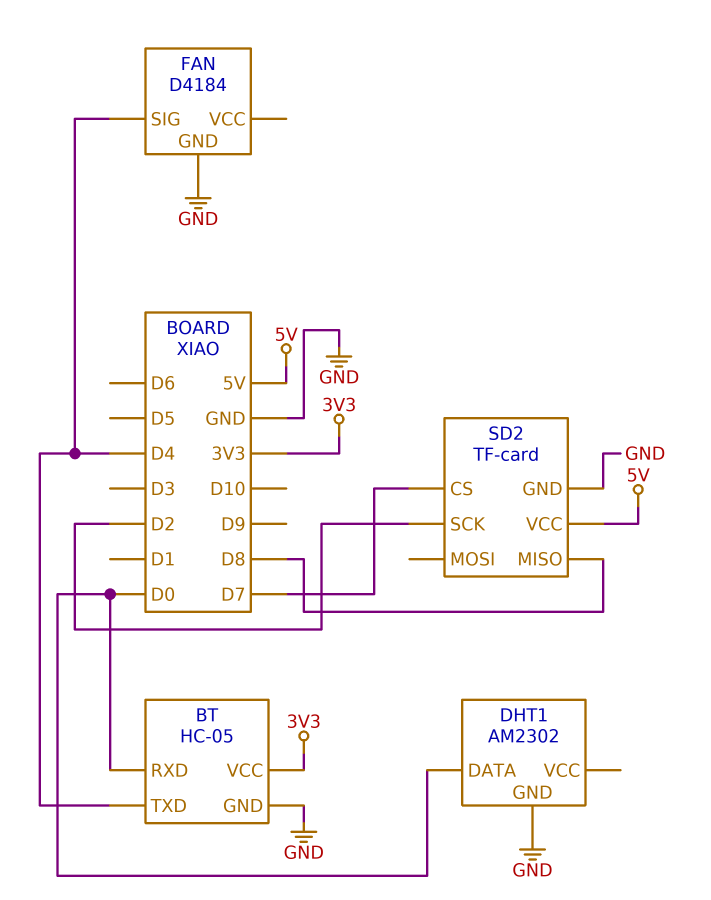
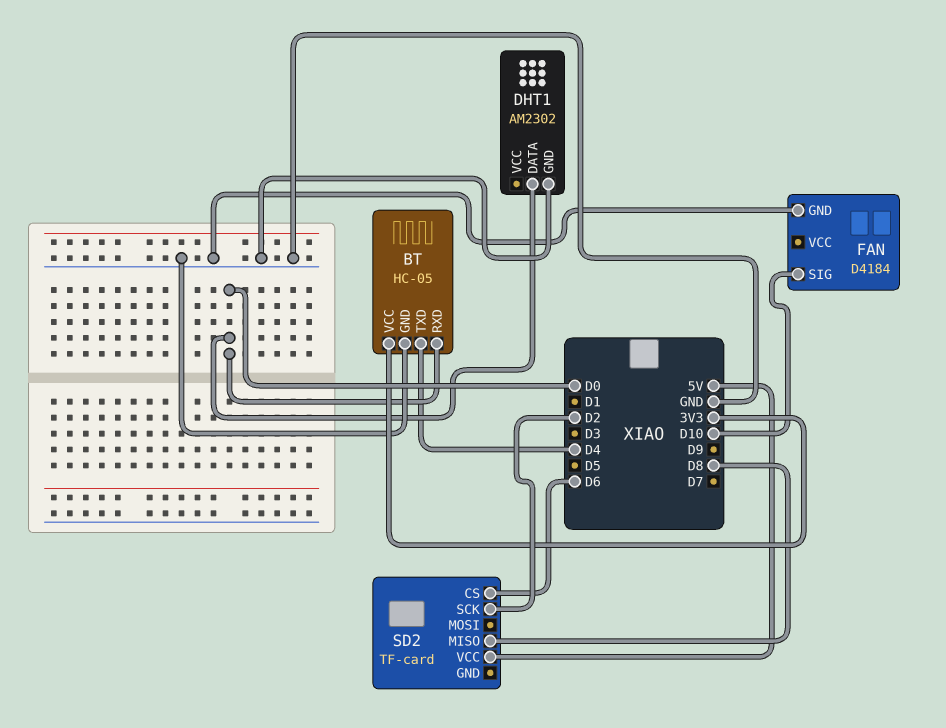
FAN pin SIG: D4 -> D10
SD2 pin CS: D7 -> D6
SD2 pin GND: GND -> none

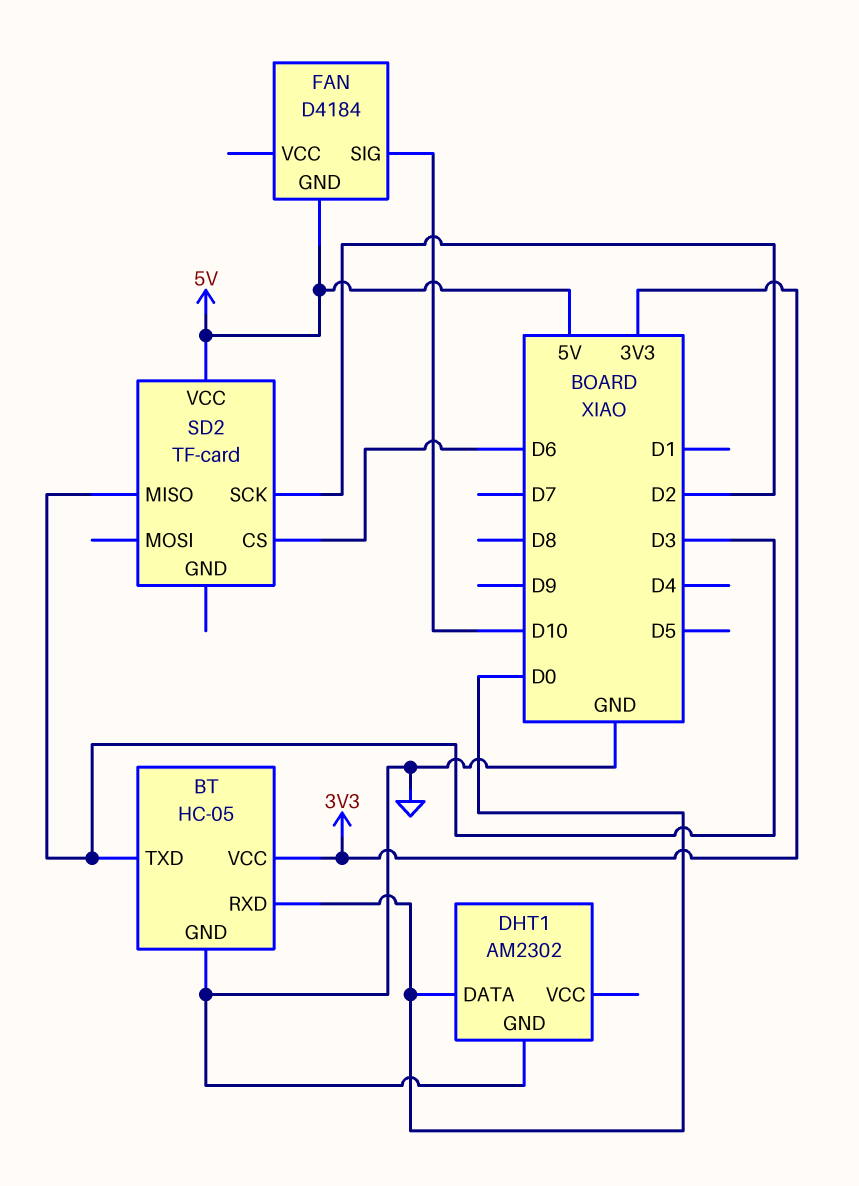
BT pin TXD: D4 -> D3
FAN pin GND: GND -> 5V
SD2 pin MISO: D8 -> D3

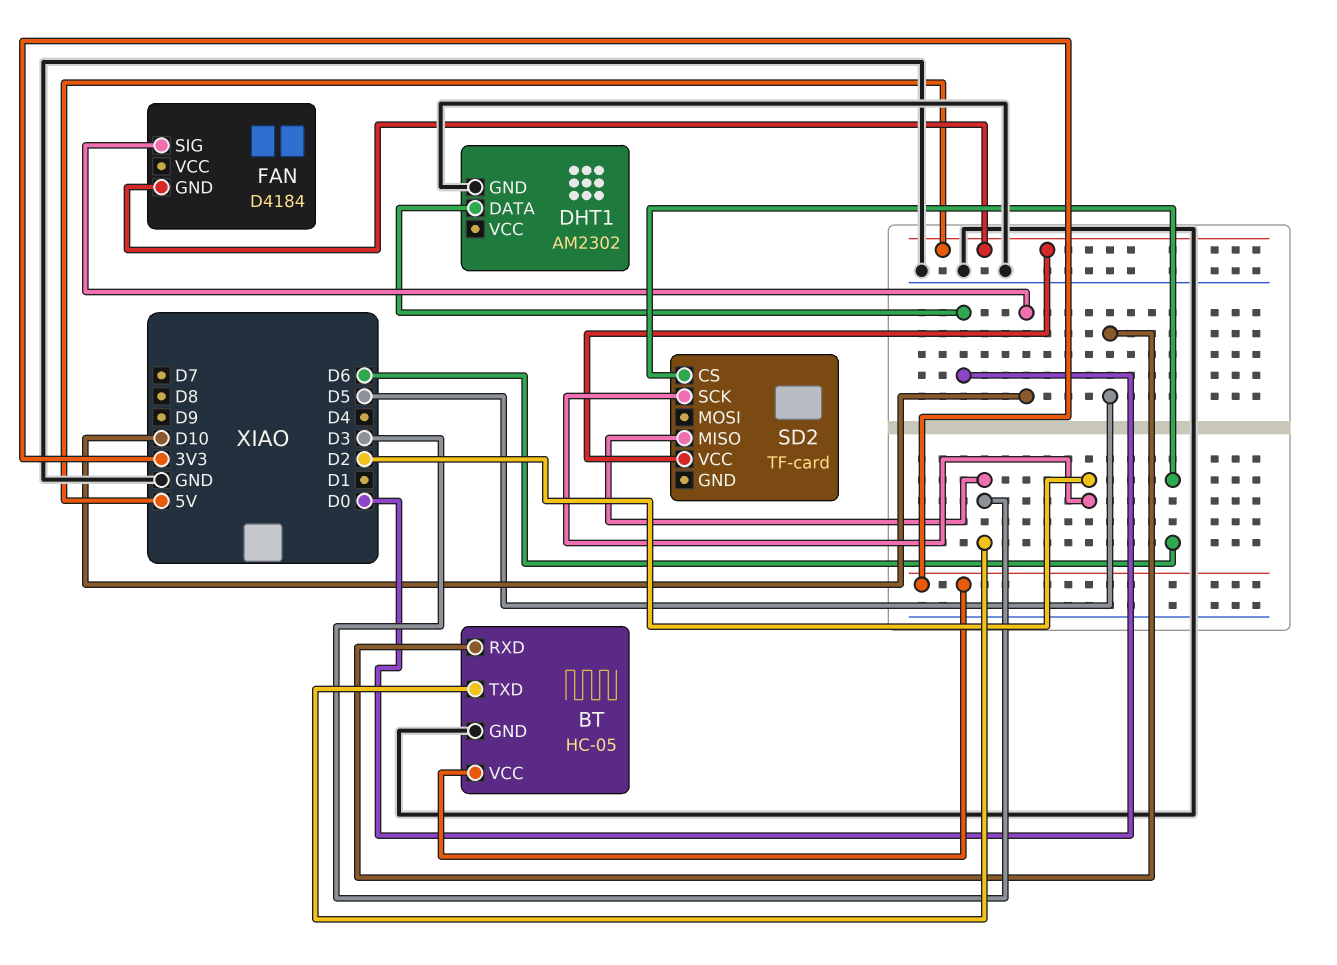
BT pin RXD: D0 -> D5

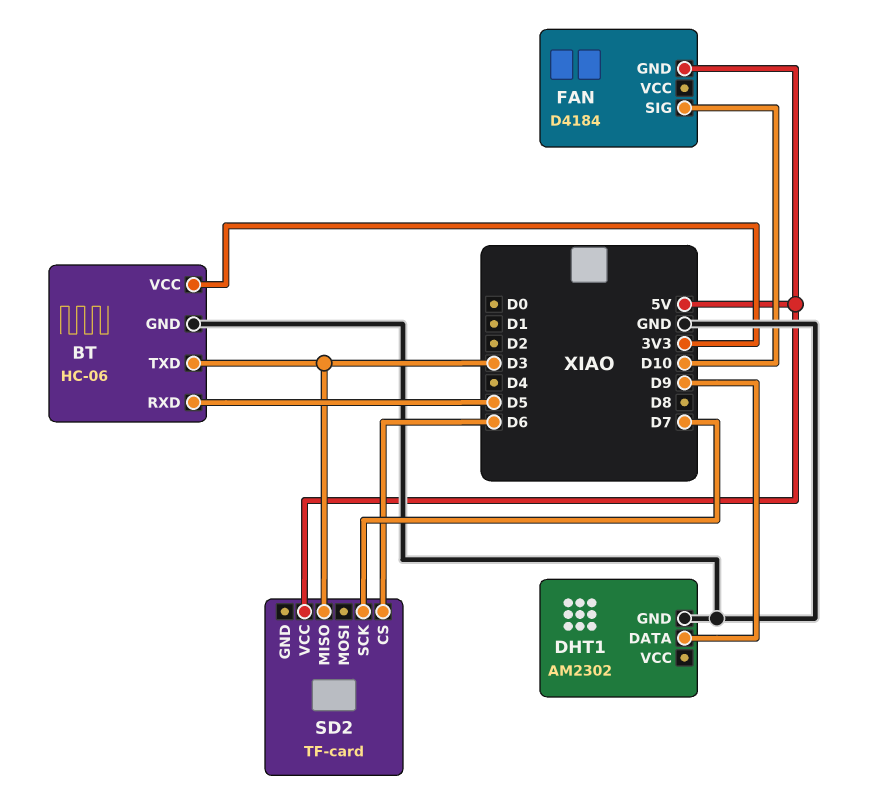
BT: HC-05 -> HC-06
DHT1 pin DATA: D0 -> D9
SD2 pin SCK: D2 -> D7

